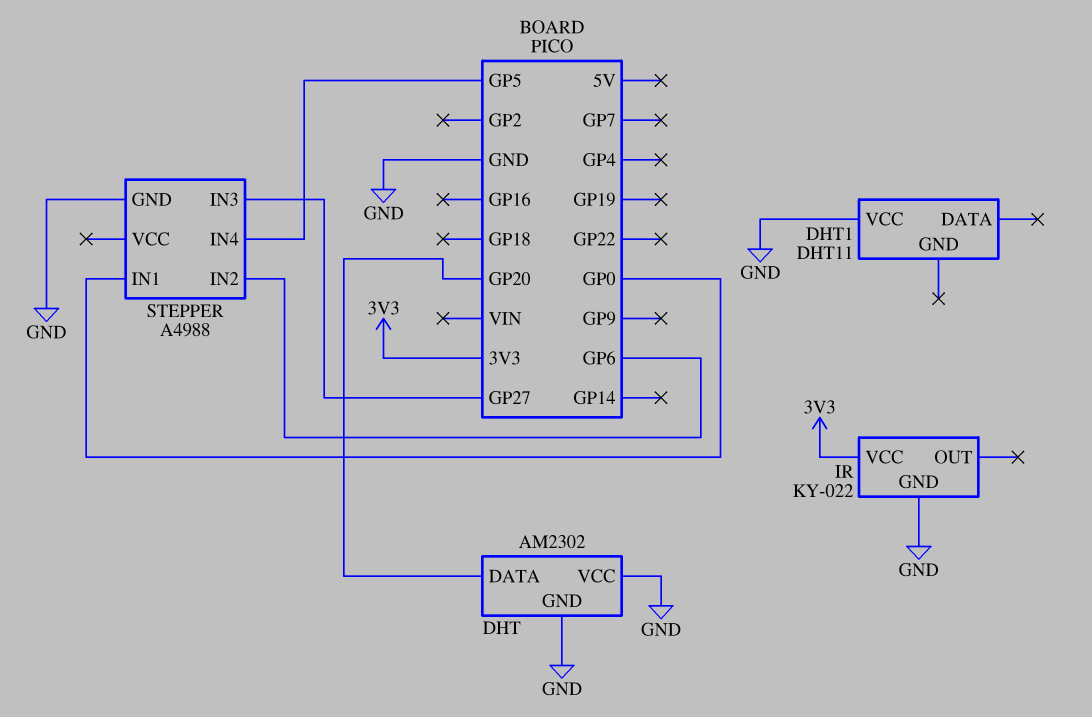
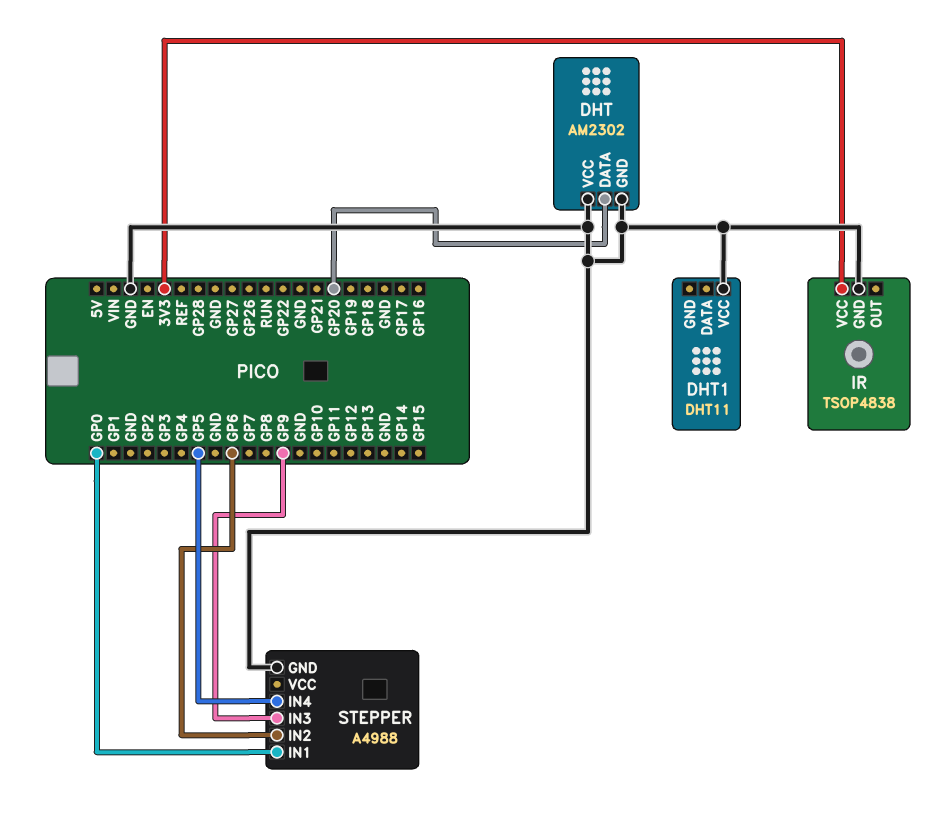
IR: KY-022 -> TSOP4838
STEPPER pin IN3: GP27 -> GP9

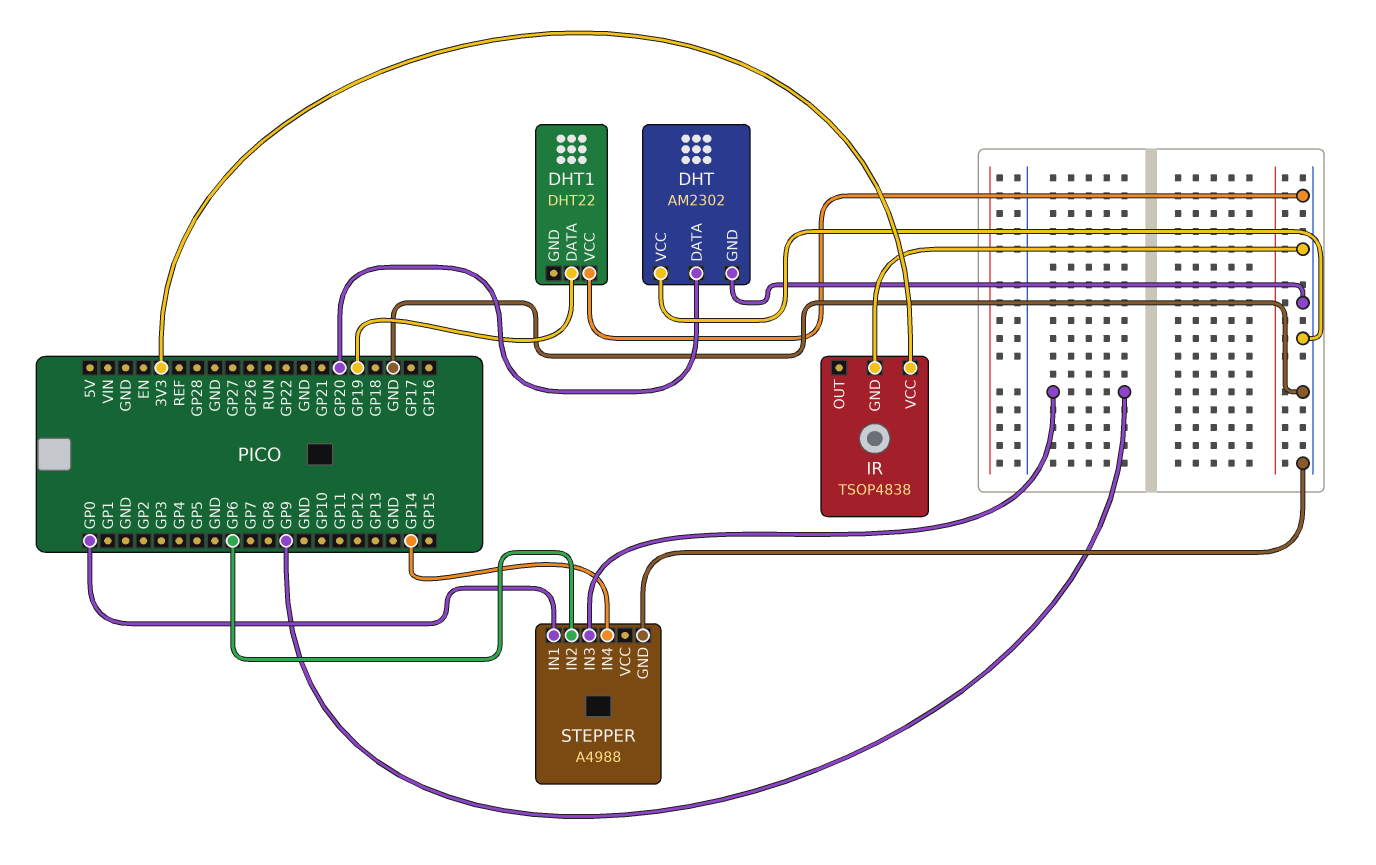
DHT1: DHT11 -> DHT22
DHT1 pin DATA: none -> GP19
STEPPER pin IN4: GP5 -> GP14

